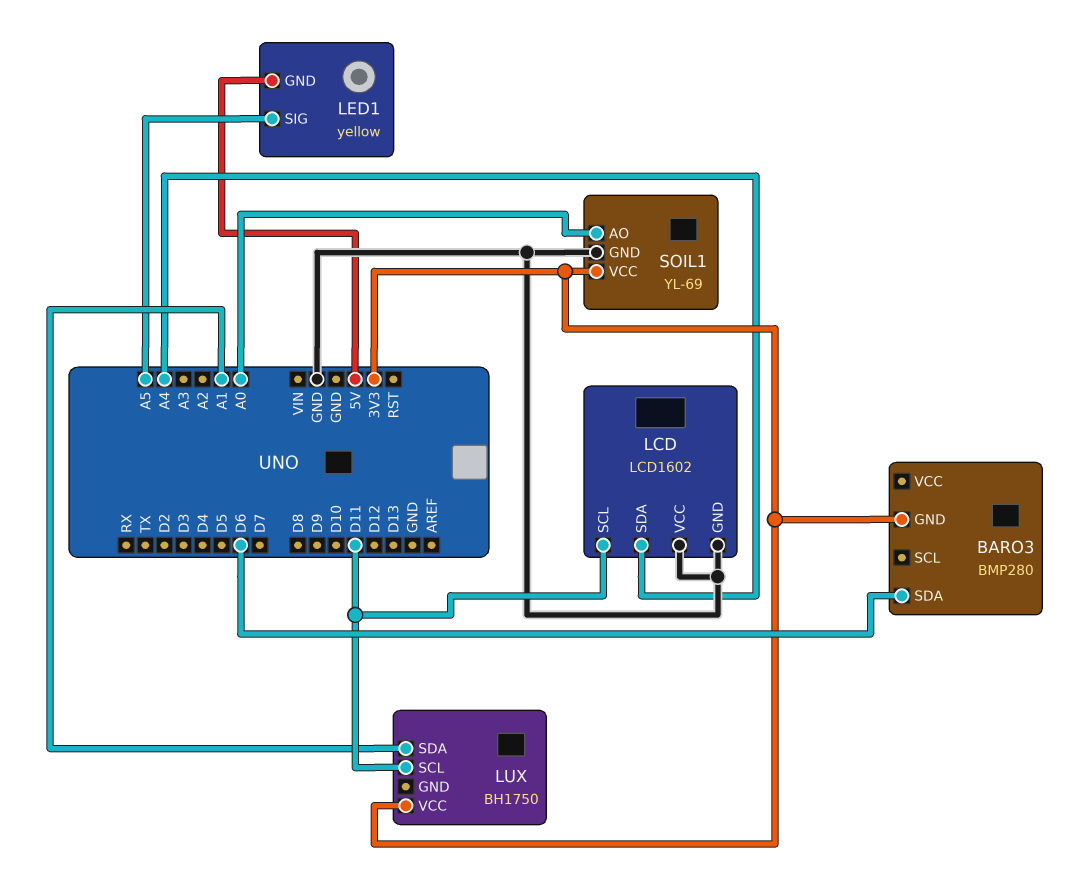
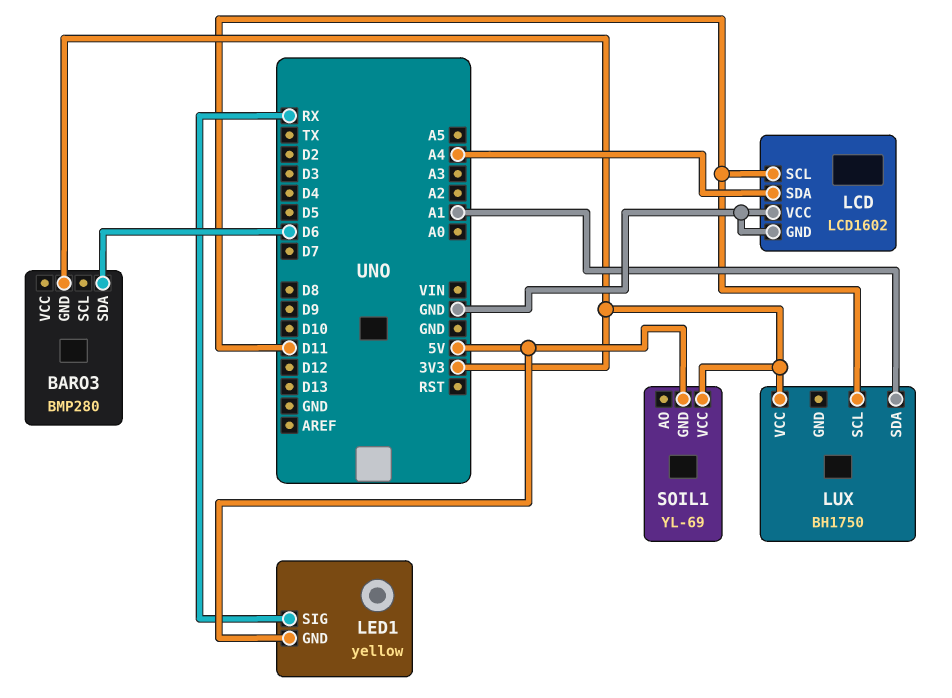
LED1 pin SIG: A5 -> RX
SOIL1 pin AO: A0 -> none
SOIL1 pin GND: GND -> 5V

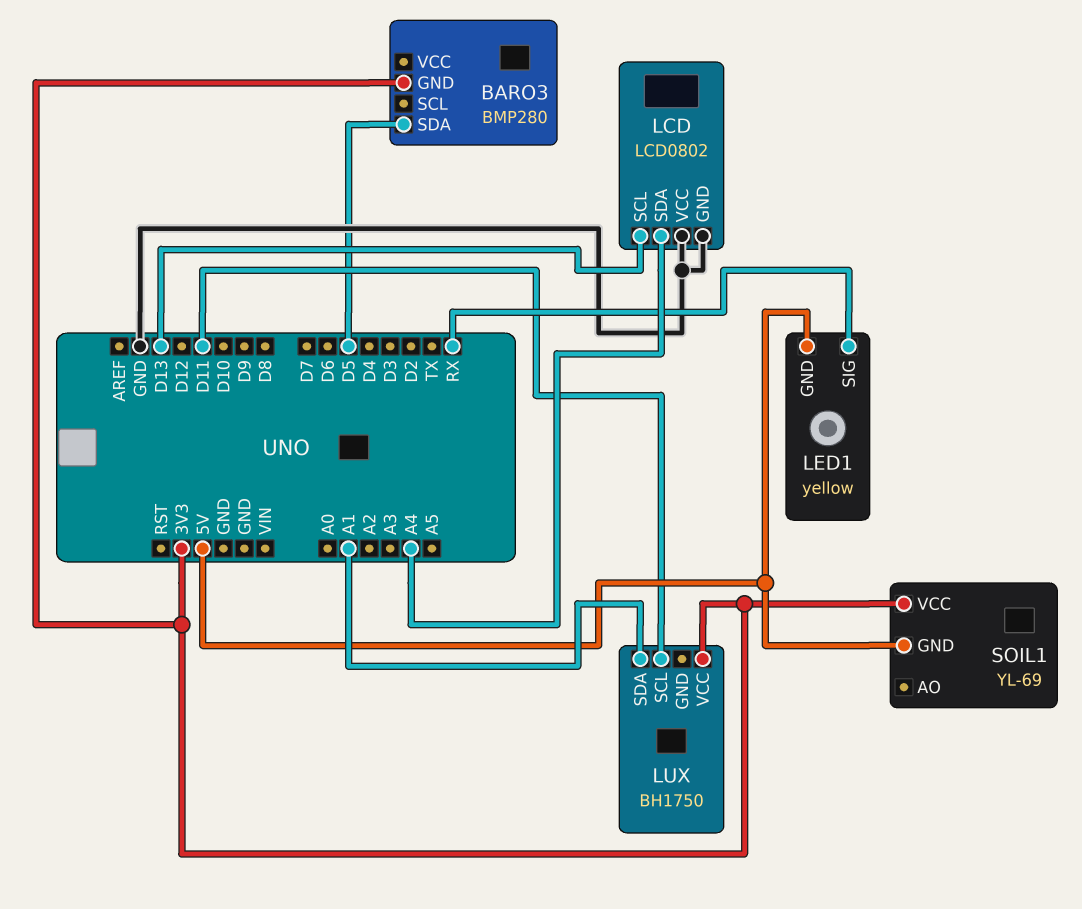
BARO3 pin SDA: D6 -> D5
LCD: LCD1602 -> LCD0802
LCD pin SCL: D11 -> D13

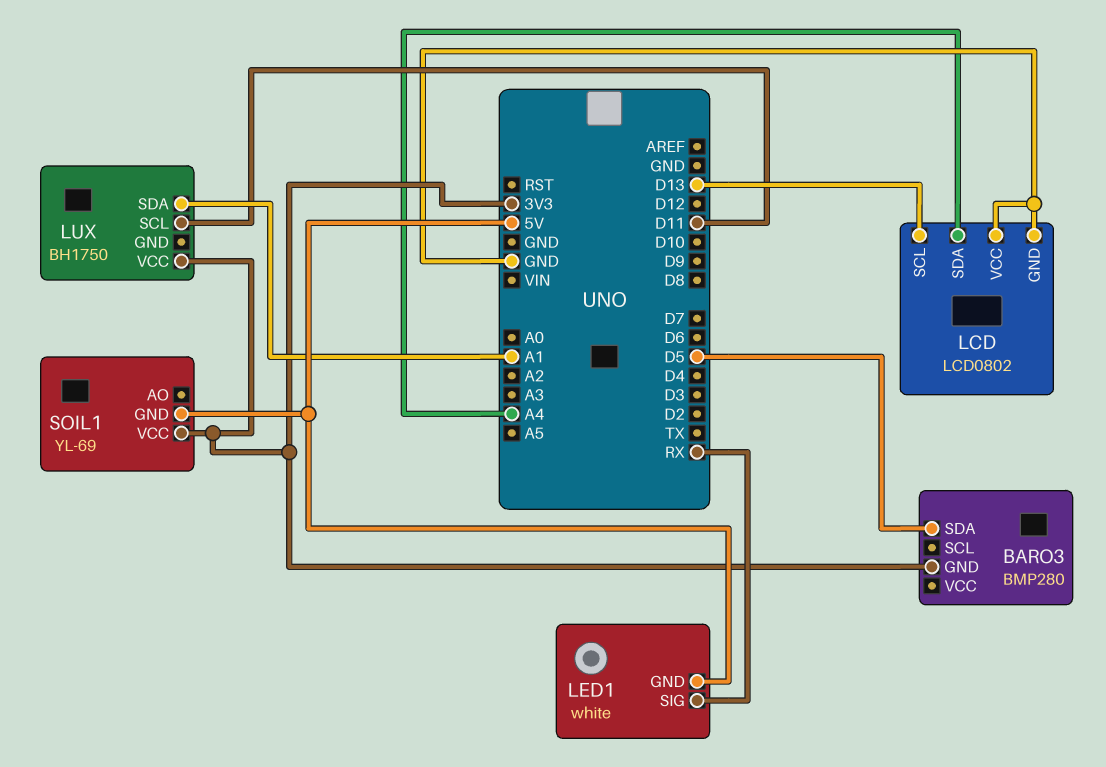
LED1: yellow -> white

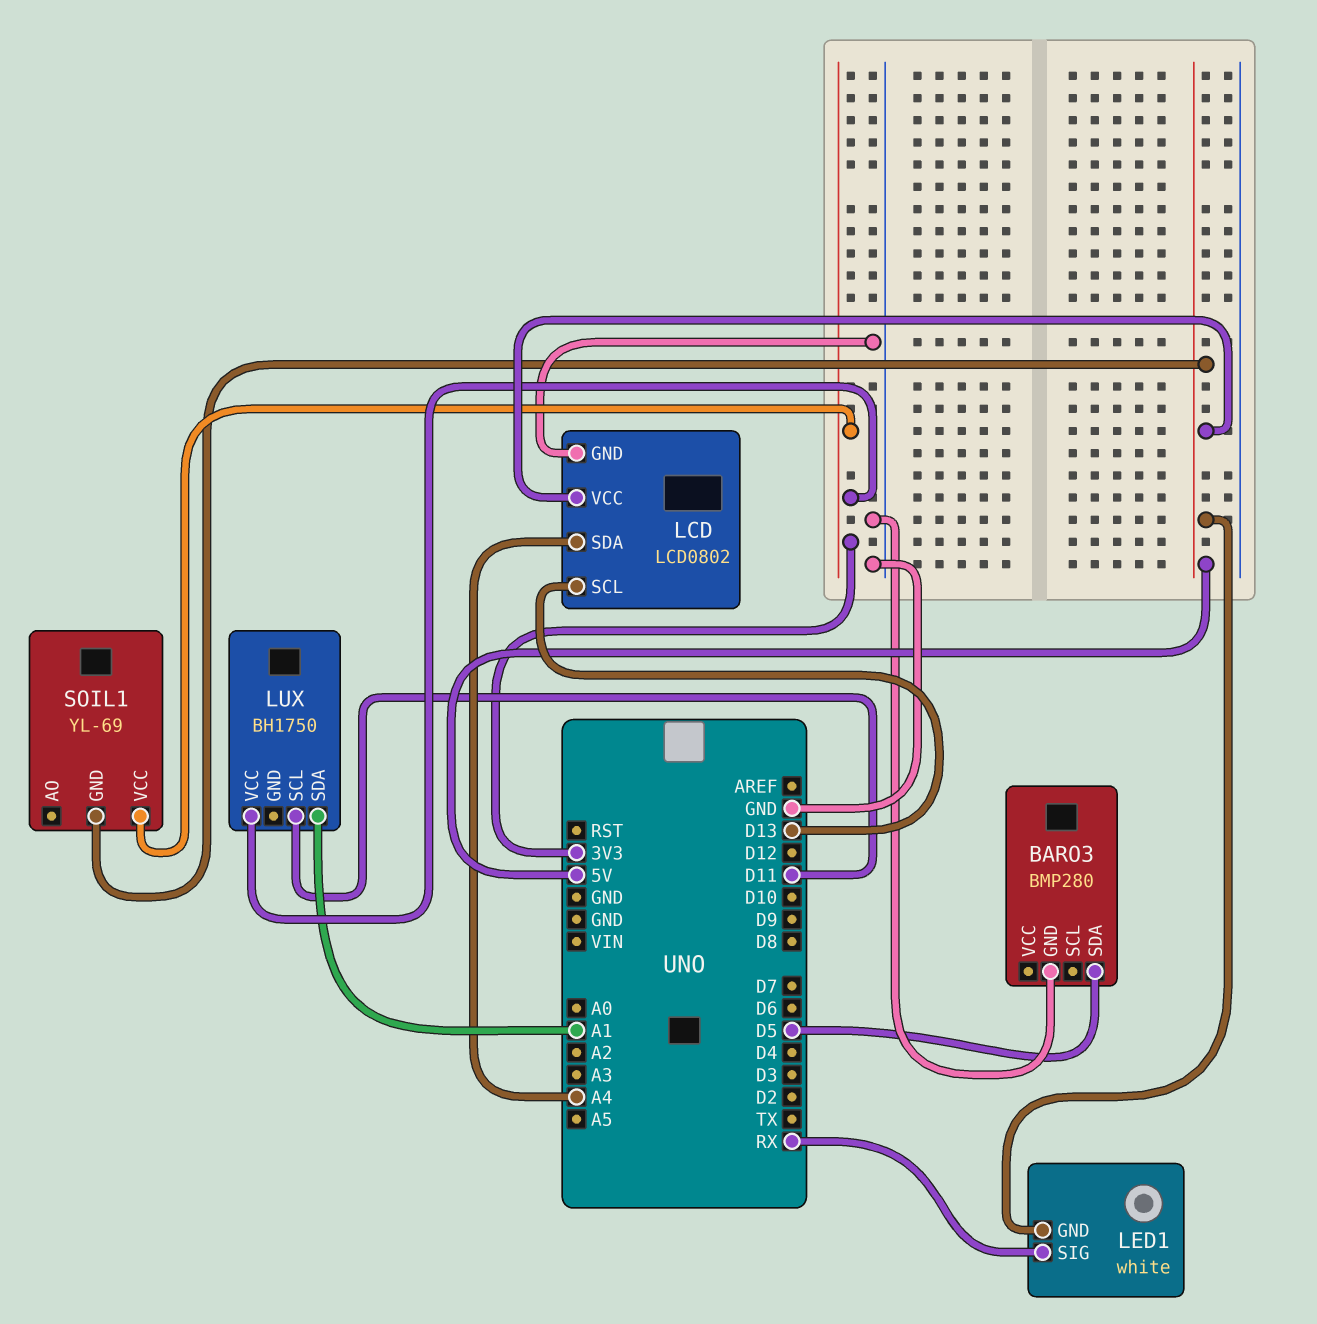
BARO3 pin GND: 3V3 -> GND
LCD pin VCC: GND -> 5V

